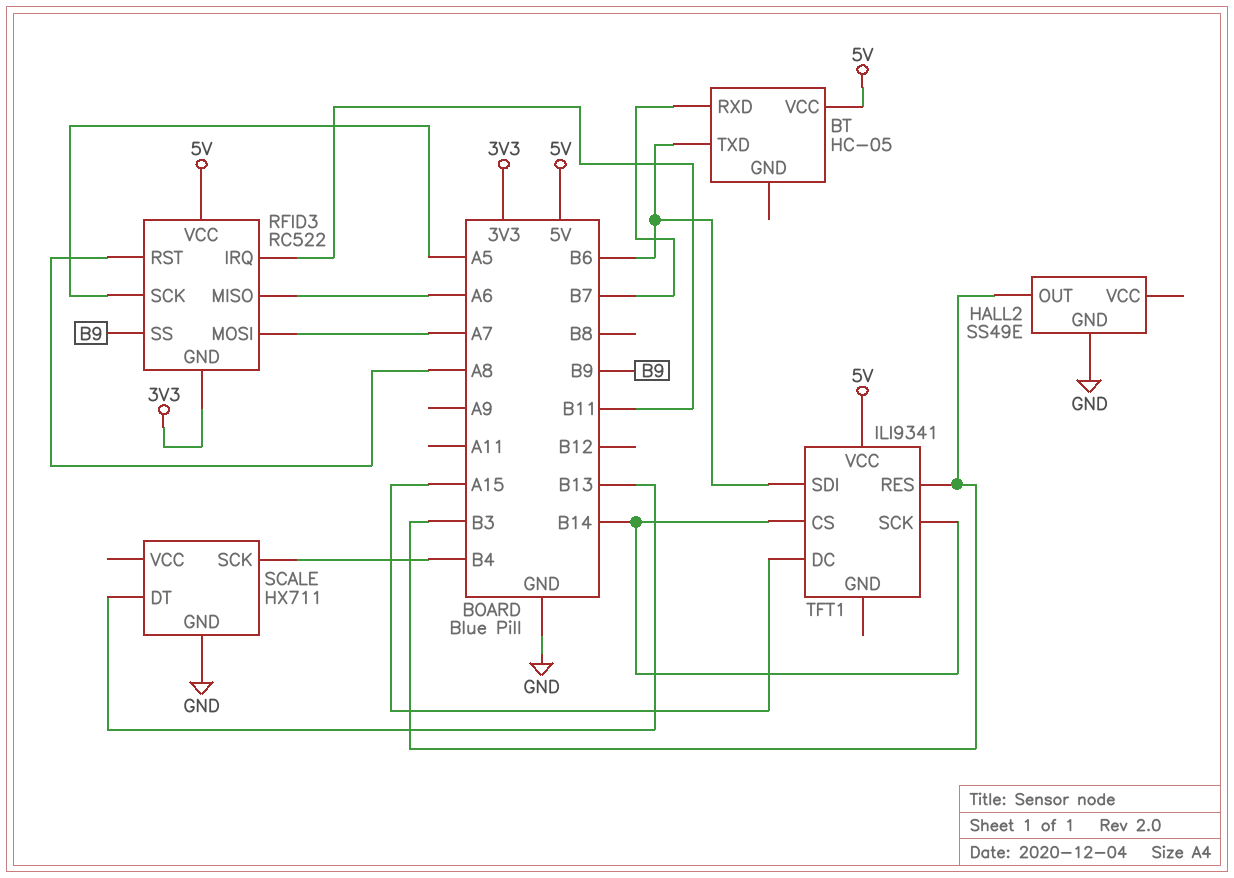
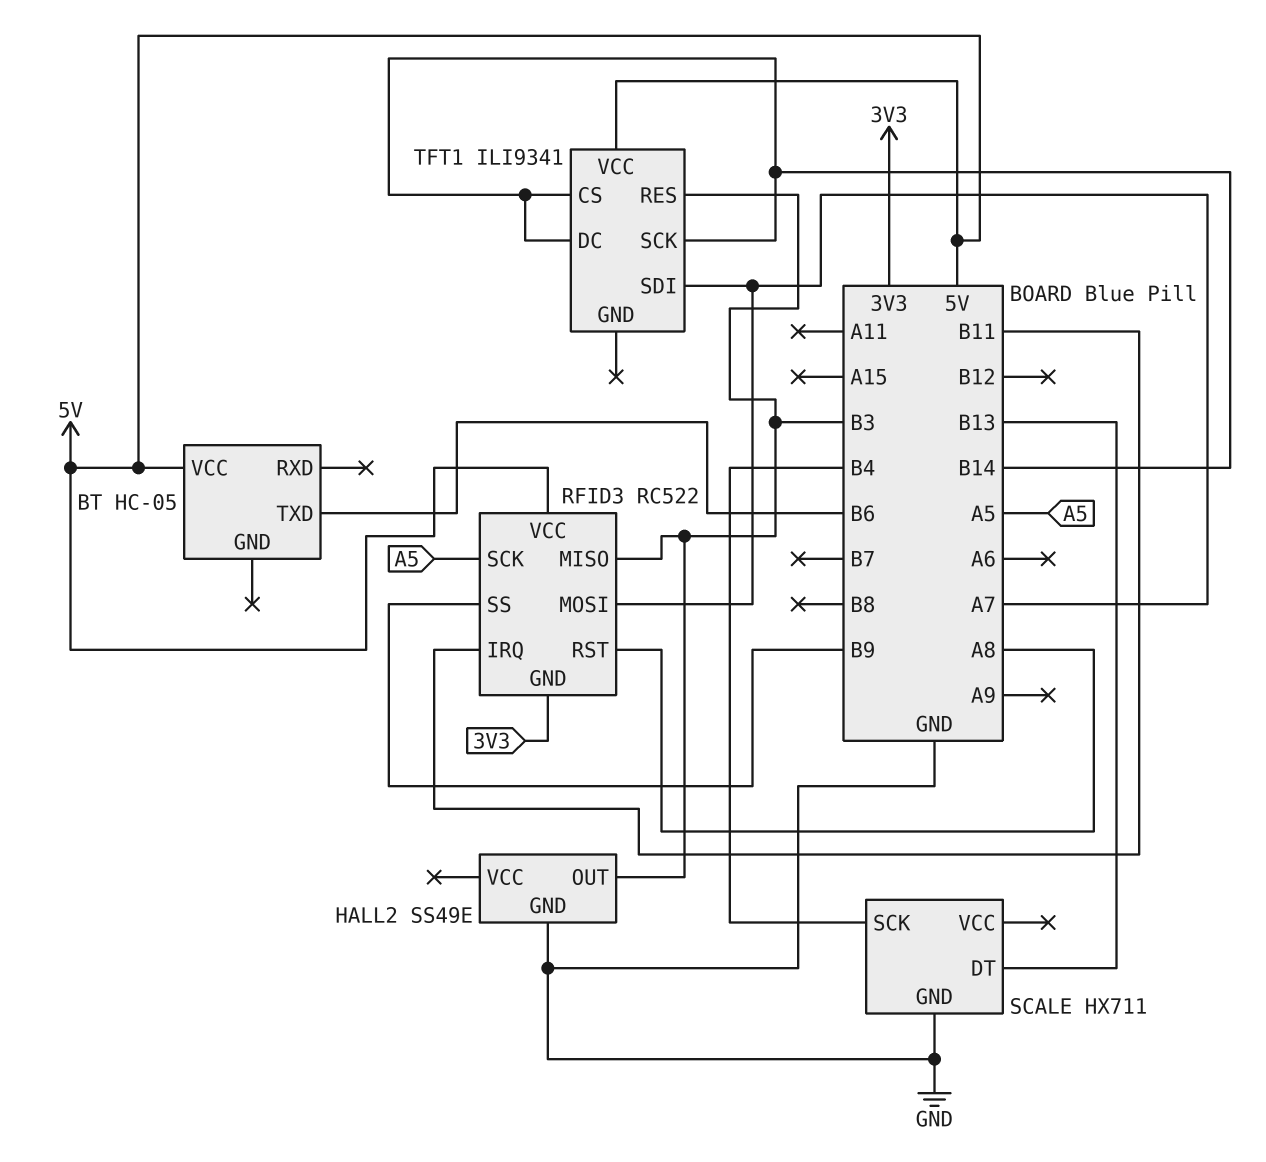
BT pin RXD: B7 -> none
RFID3 pin MISO: A6 -> B3
TFT1 pin DC: A15 -> B14
TFT1 pin SDI: B6 -> A7

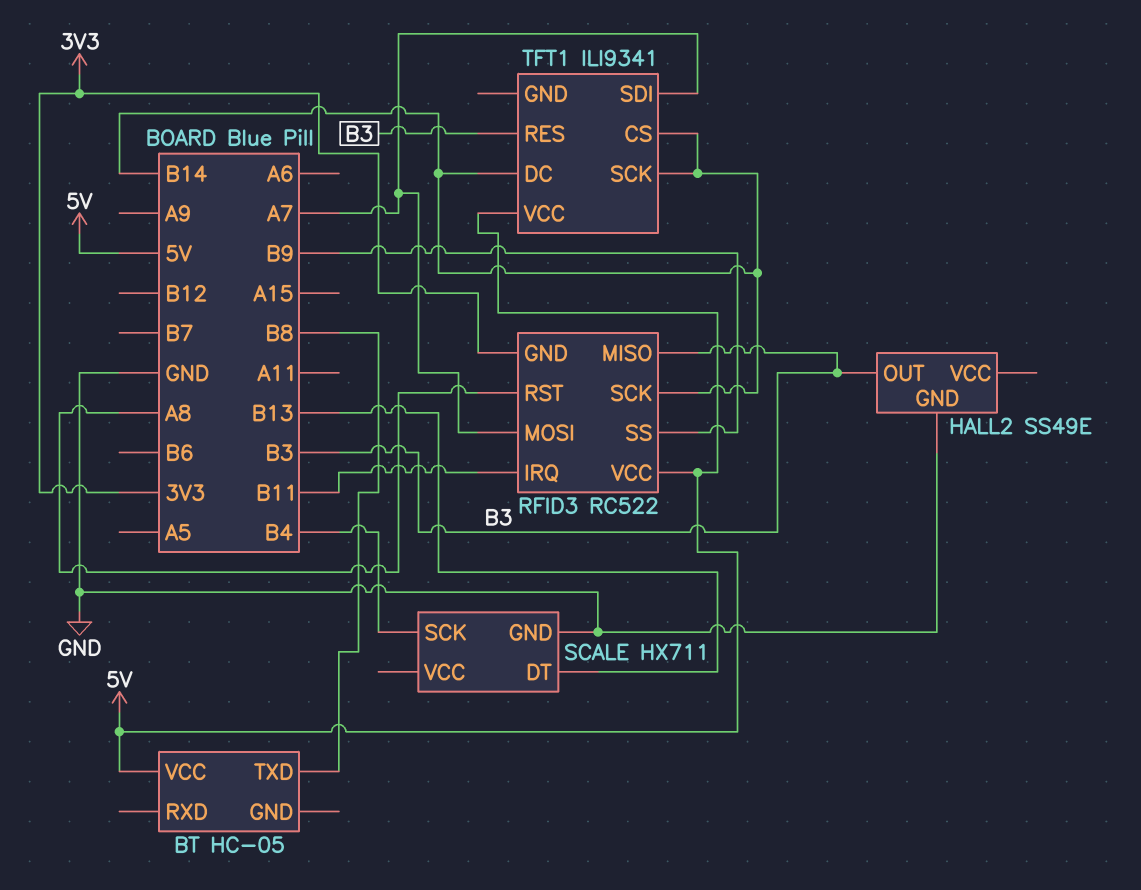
BT pin TXD: B6 -> B8
RFID3 pin SCK: A5 -> B14

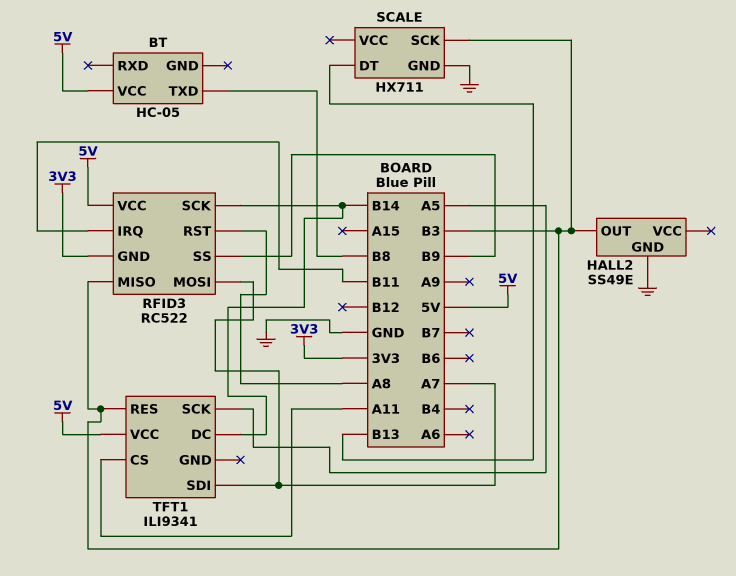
SCALE pin SCK: B4 -> B3
TFT1 pin CS: B14 -> A11
TFT1 pin SCK: B14 -> A5

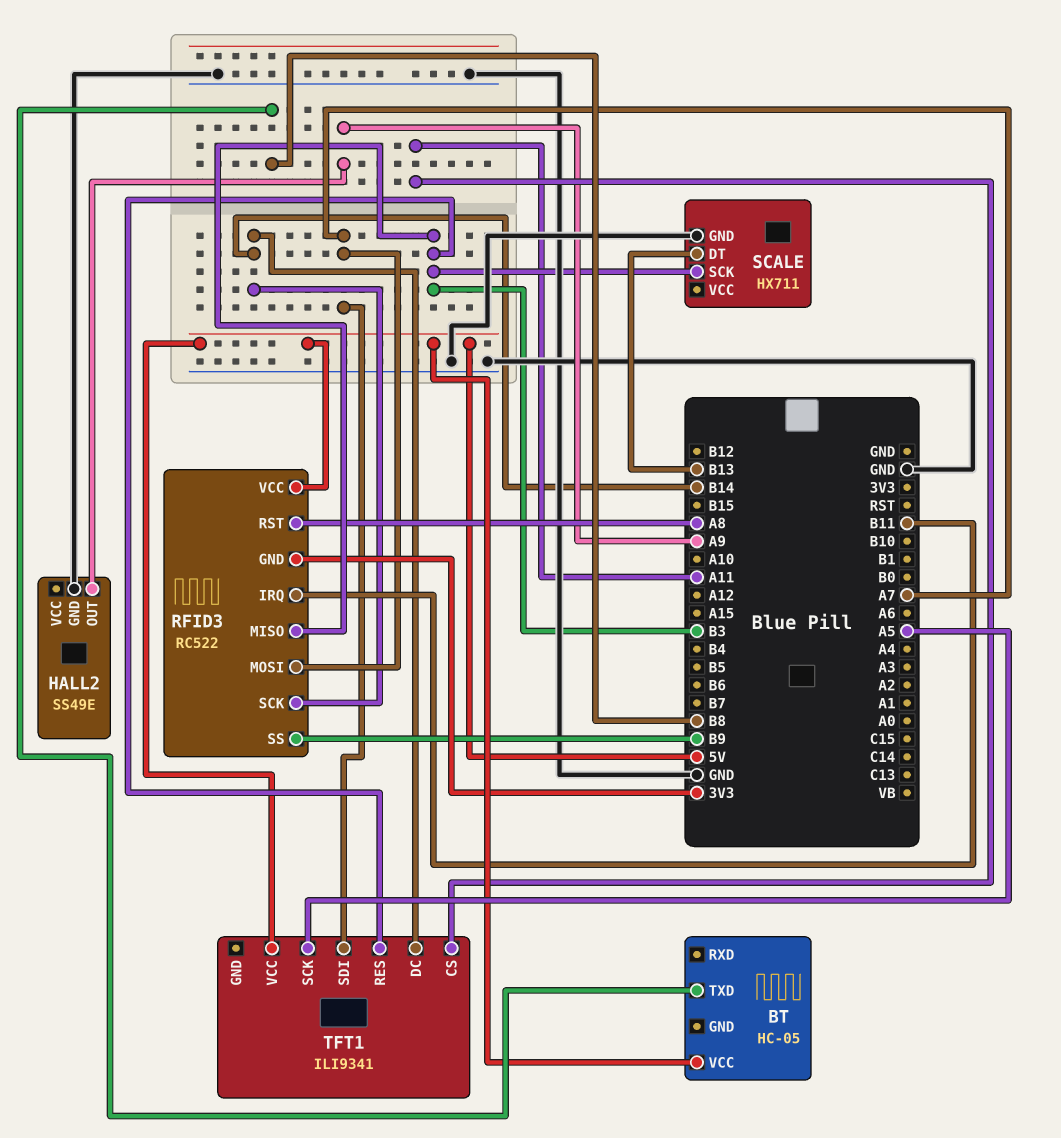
HALL2 pin OUT: B3 -> A9

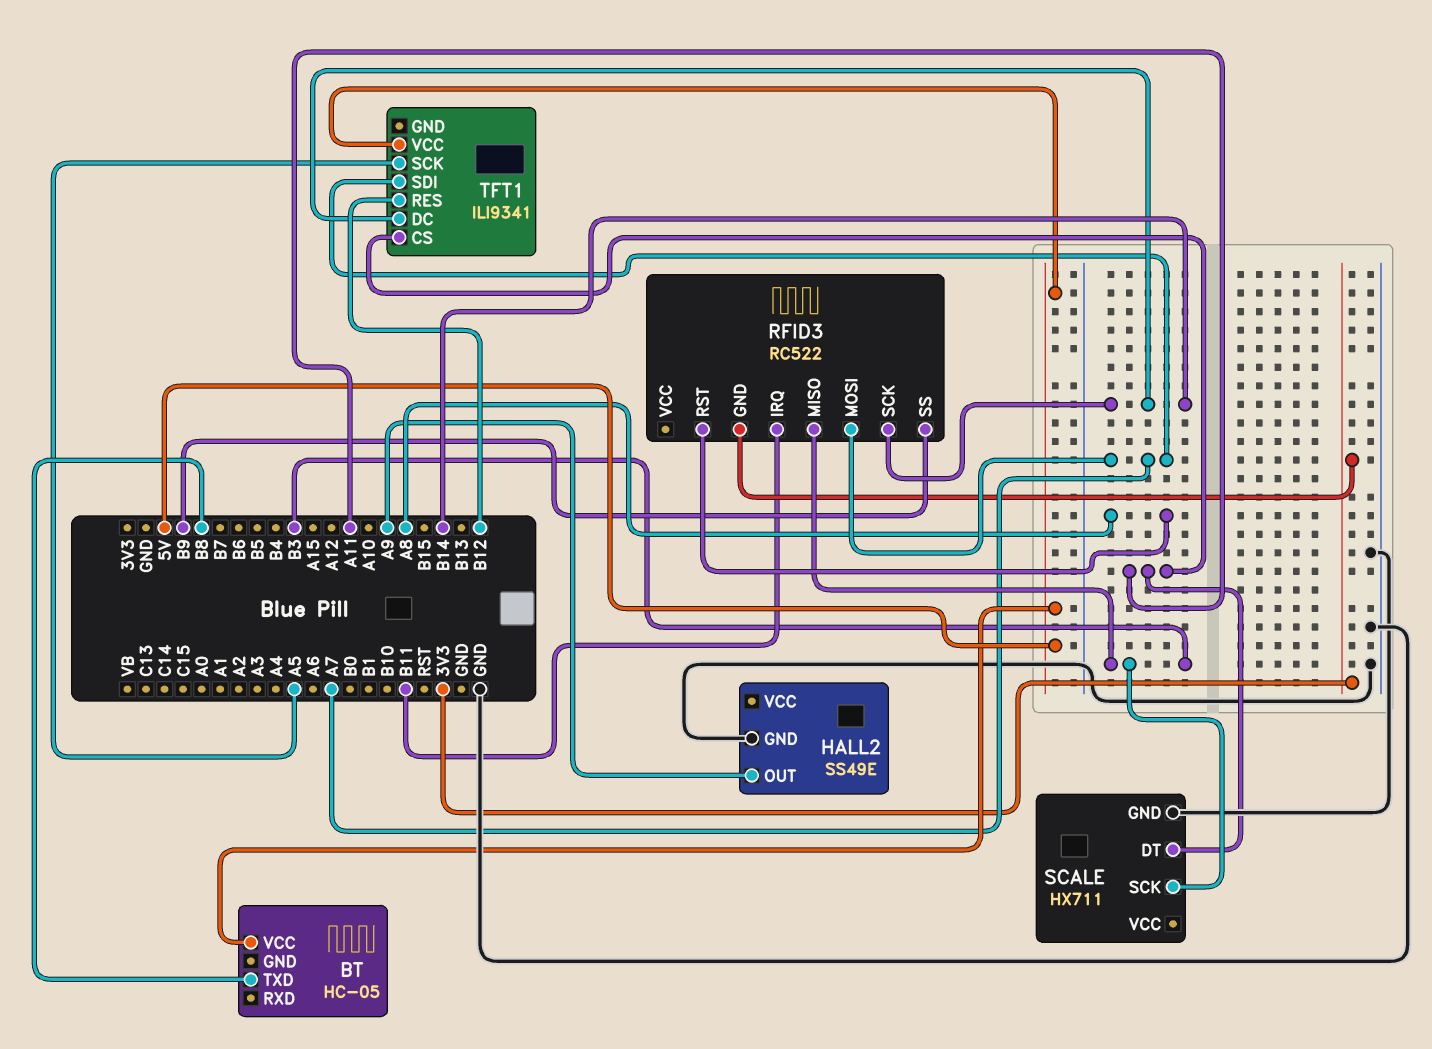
RFID3 pin VCC: 5V -> none
SCALE pin DT: B13 -> A11
TFT1 pin RES: B3 -> B12

